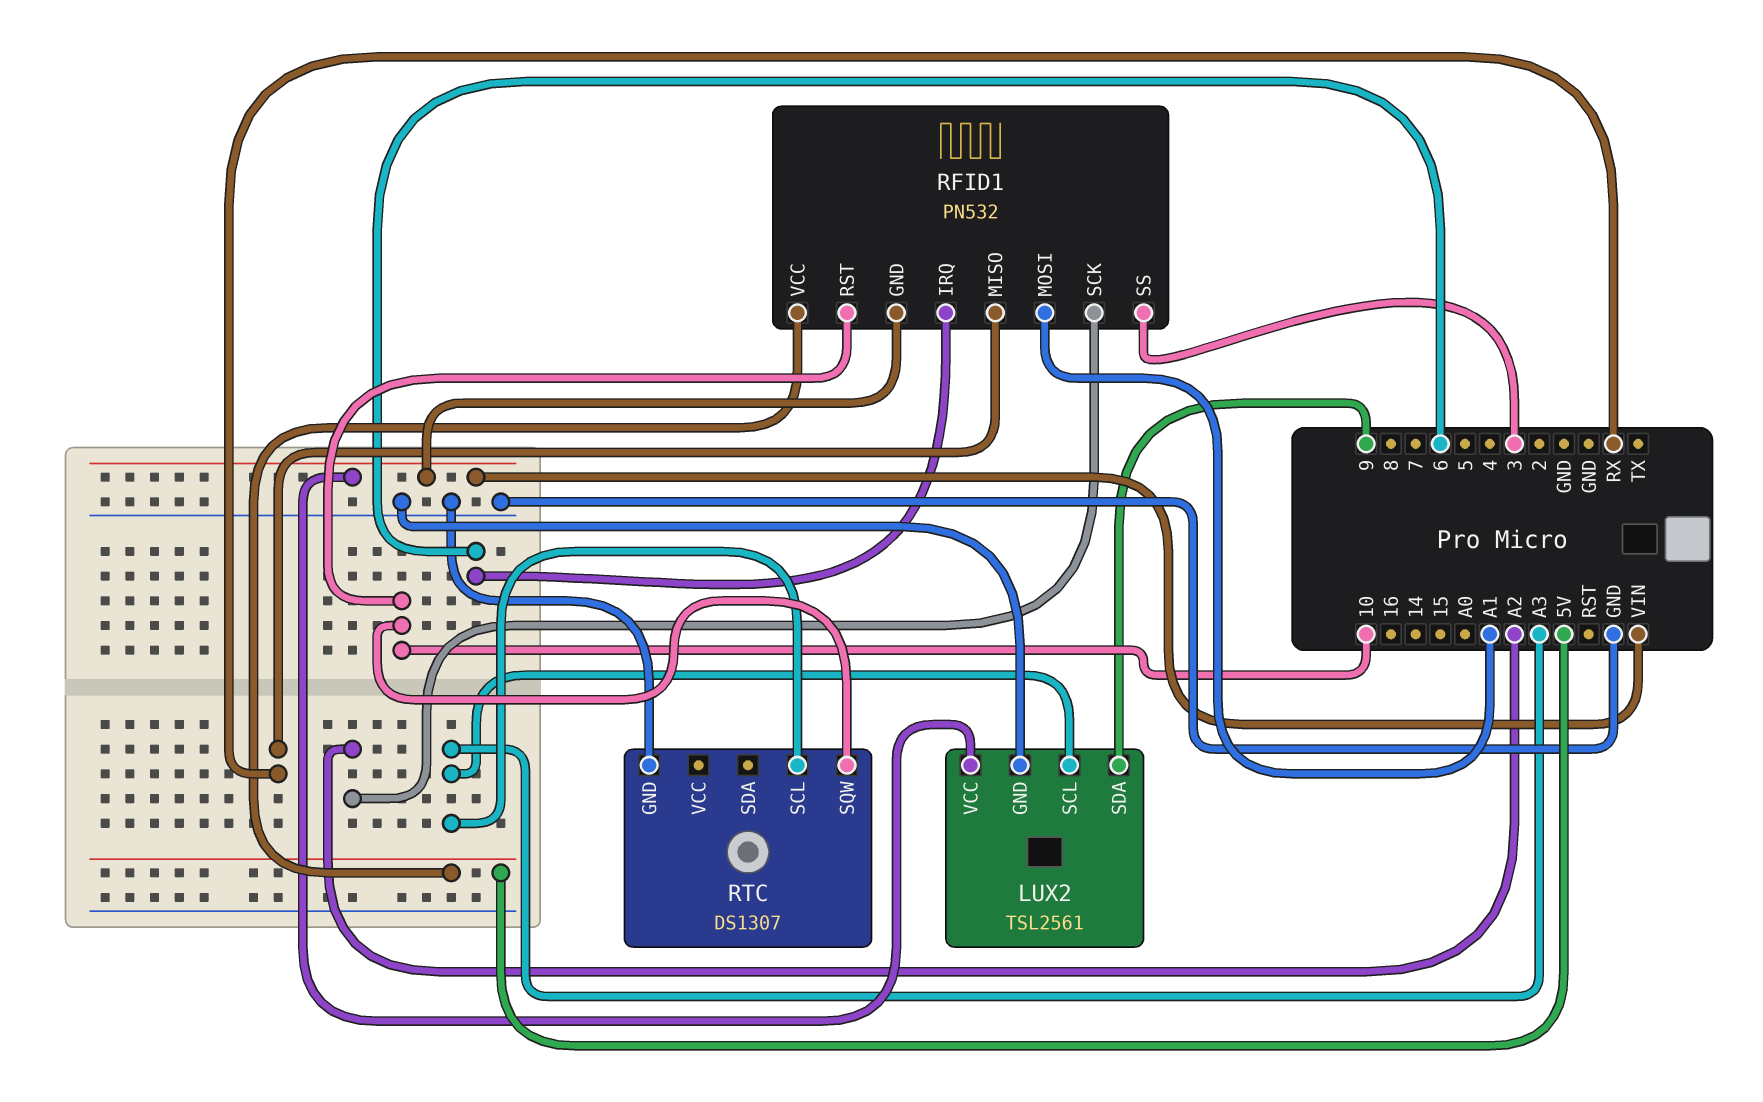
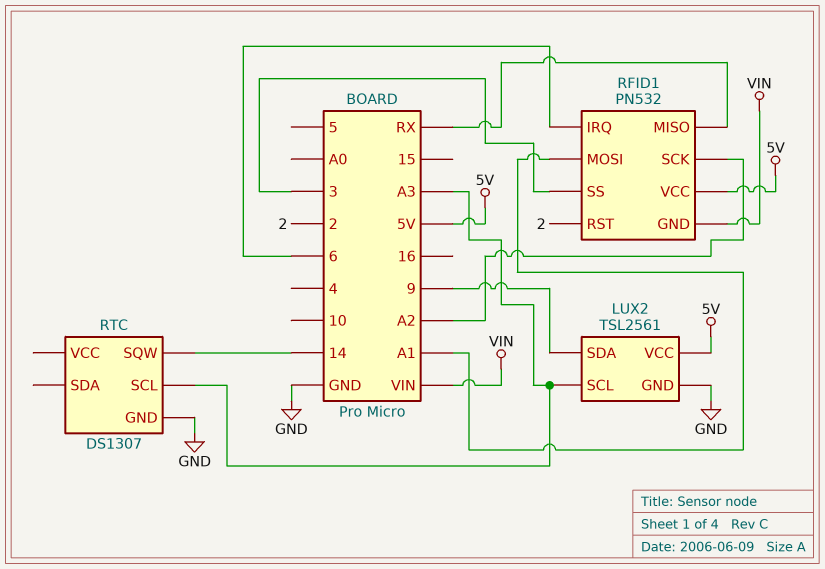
LUX2 pin VCC: VIN -> 5V
RFID1 pin RST: 10 -> 2
RTC pin SQW: 10 -> 14

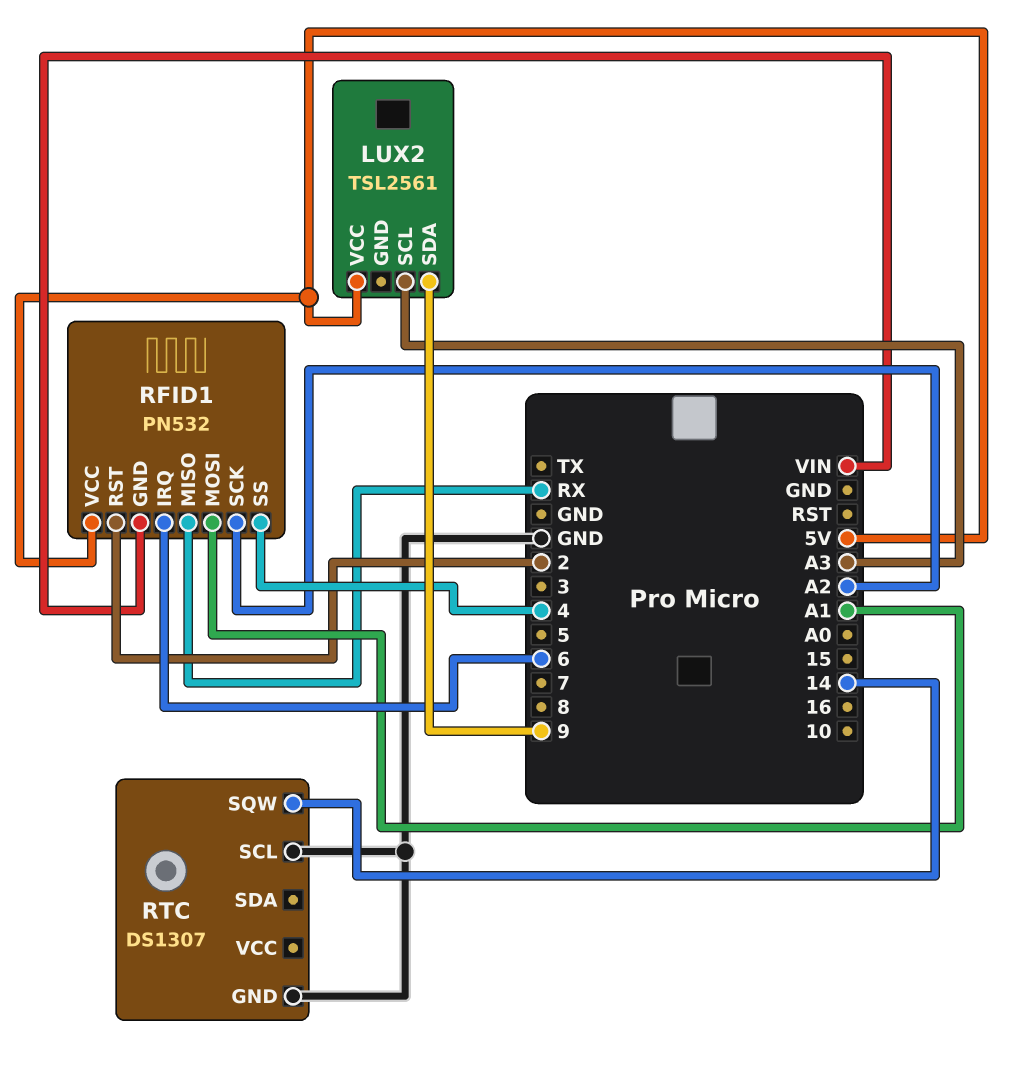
LUX2 pin GND: GND -> none
RFID1 pin SS: 3 -> 4
RTC pin SCL: A3 -> GND

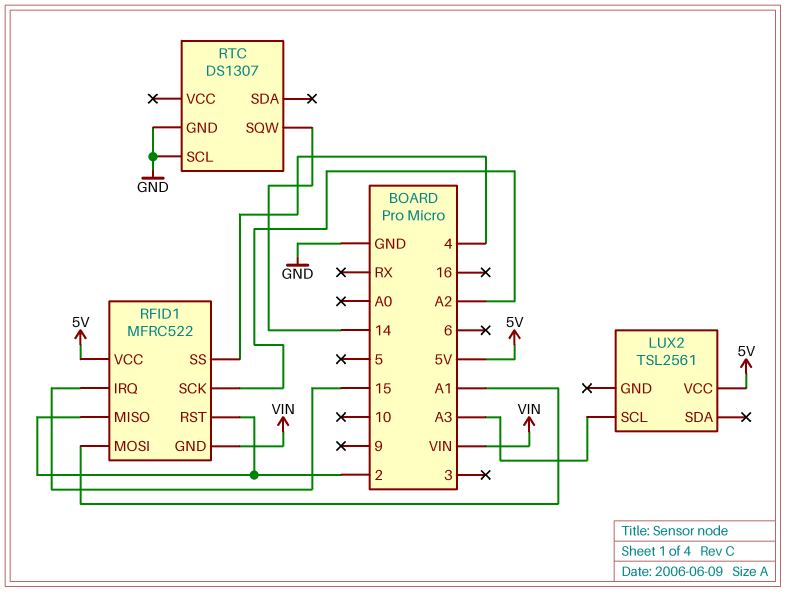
LUX2 pin SDA: 9 -> none
RFID1: PN532 -> MFRC522
RFID1 pin IRQ: 6 -> 15
RFID1 pin MISO: RX -> 2

